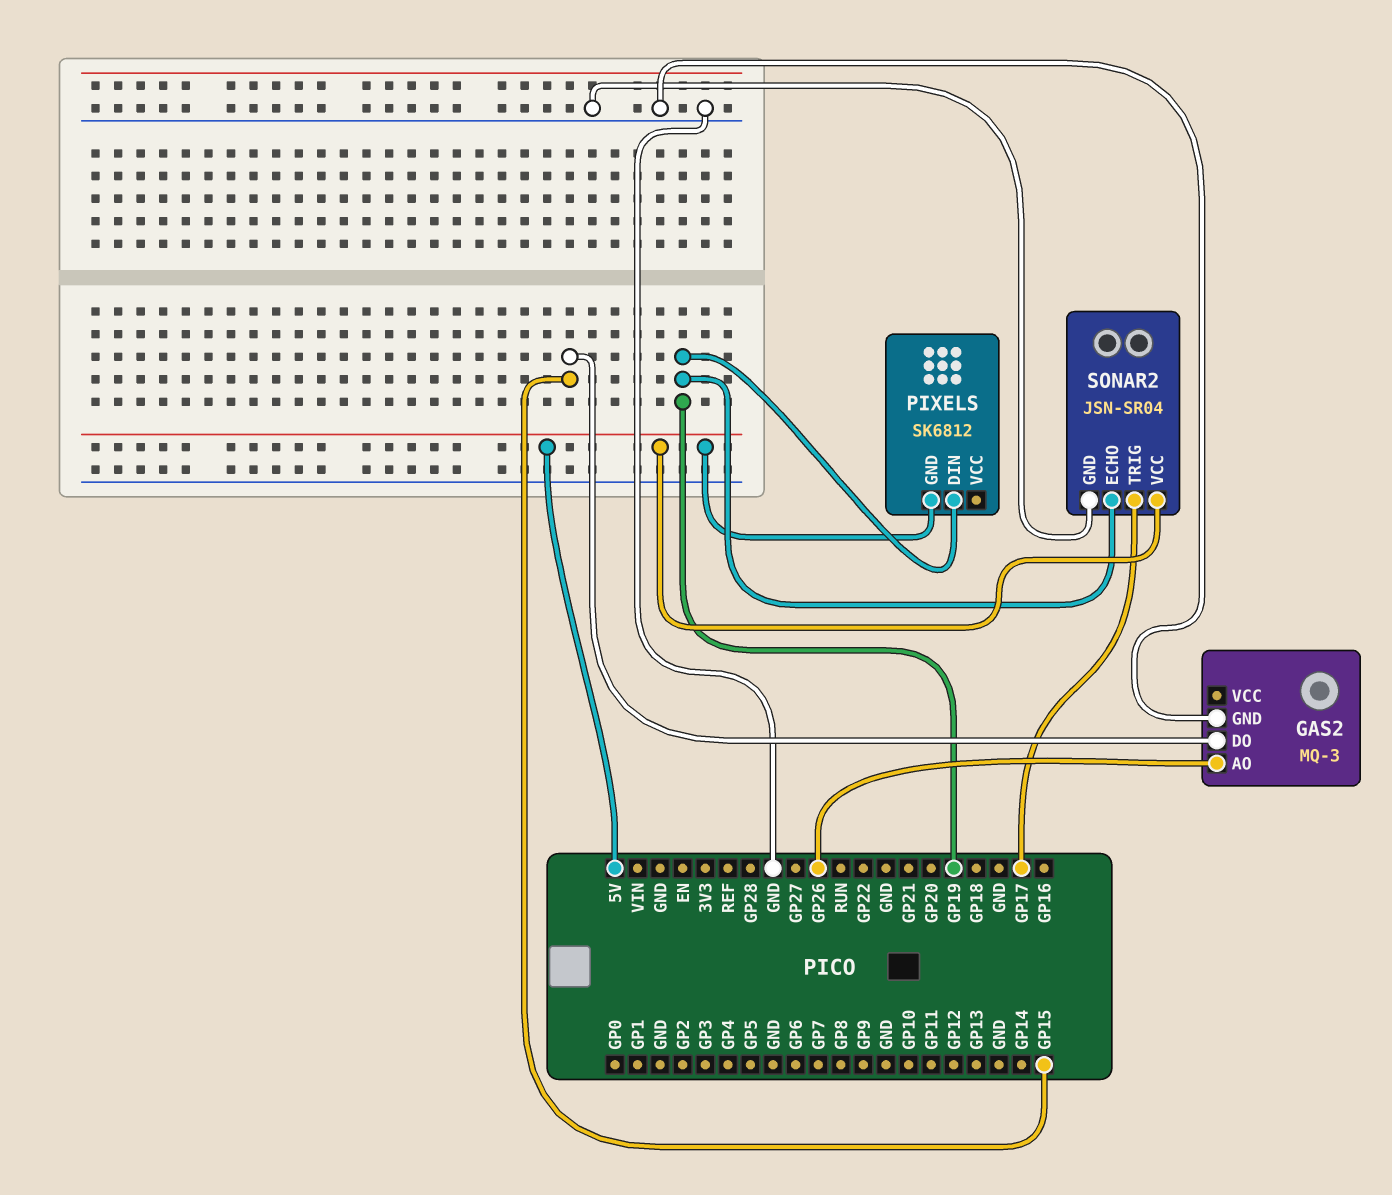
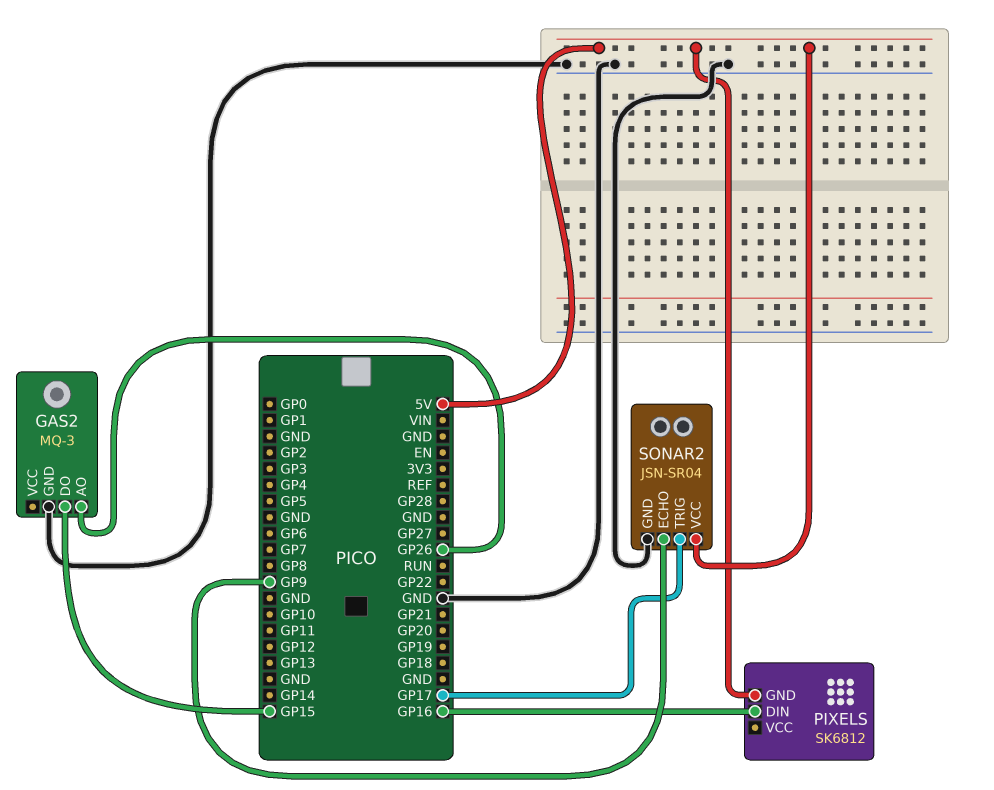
PIXELS pin DIN: GP19 -> GP16
SONAR2 pin ECHO: GP19 -> GP9

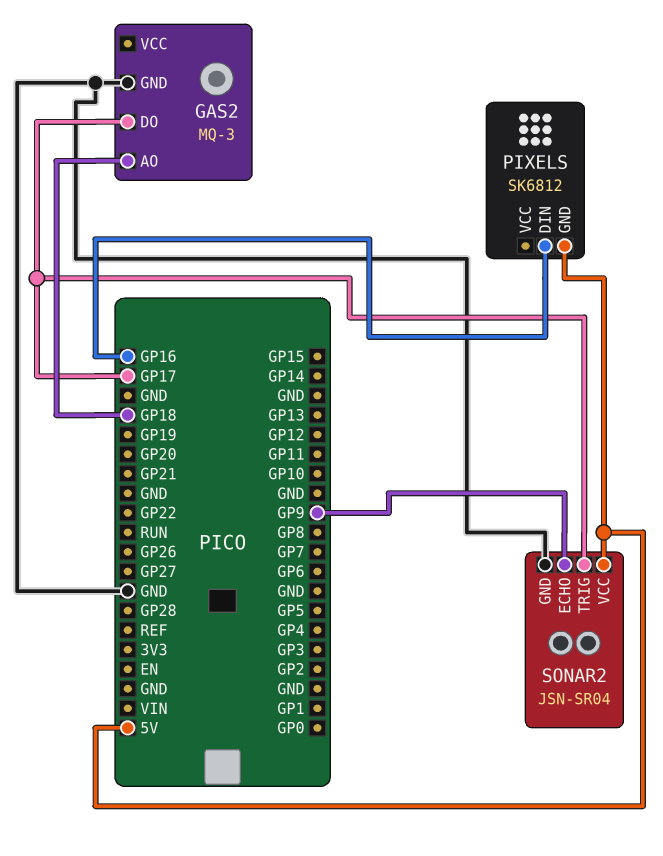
GAS2 pin AO: GP26 -> GP18
GAS2 pin DO: GP15 -> GP17

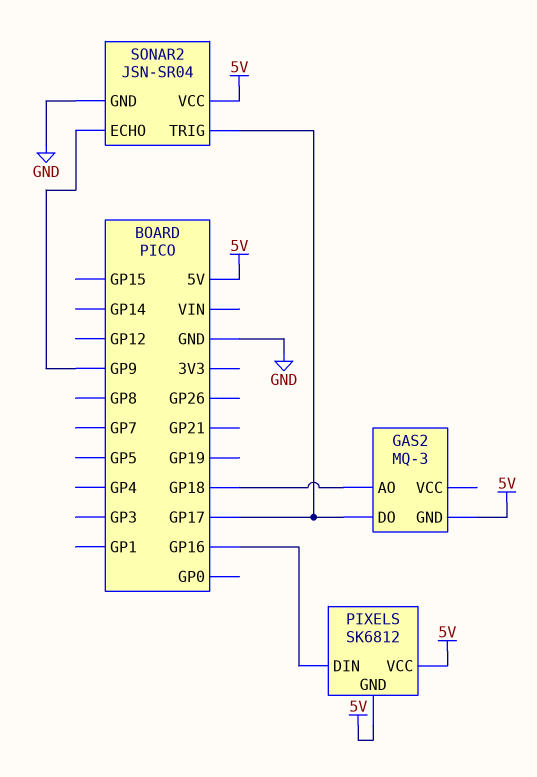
GAS2 pin GND: GND -> 5V
PIXELS pin VCC: none -> 5V

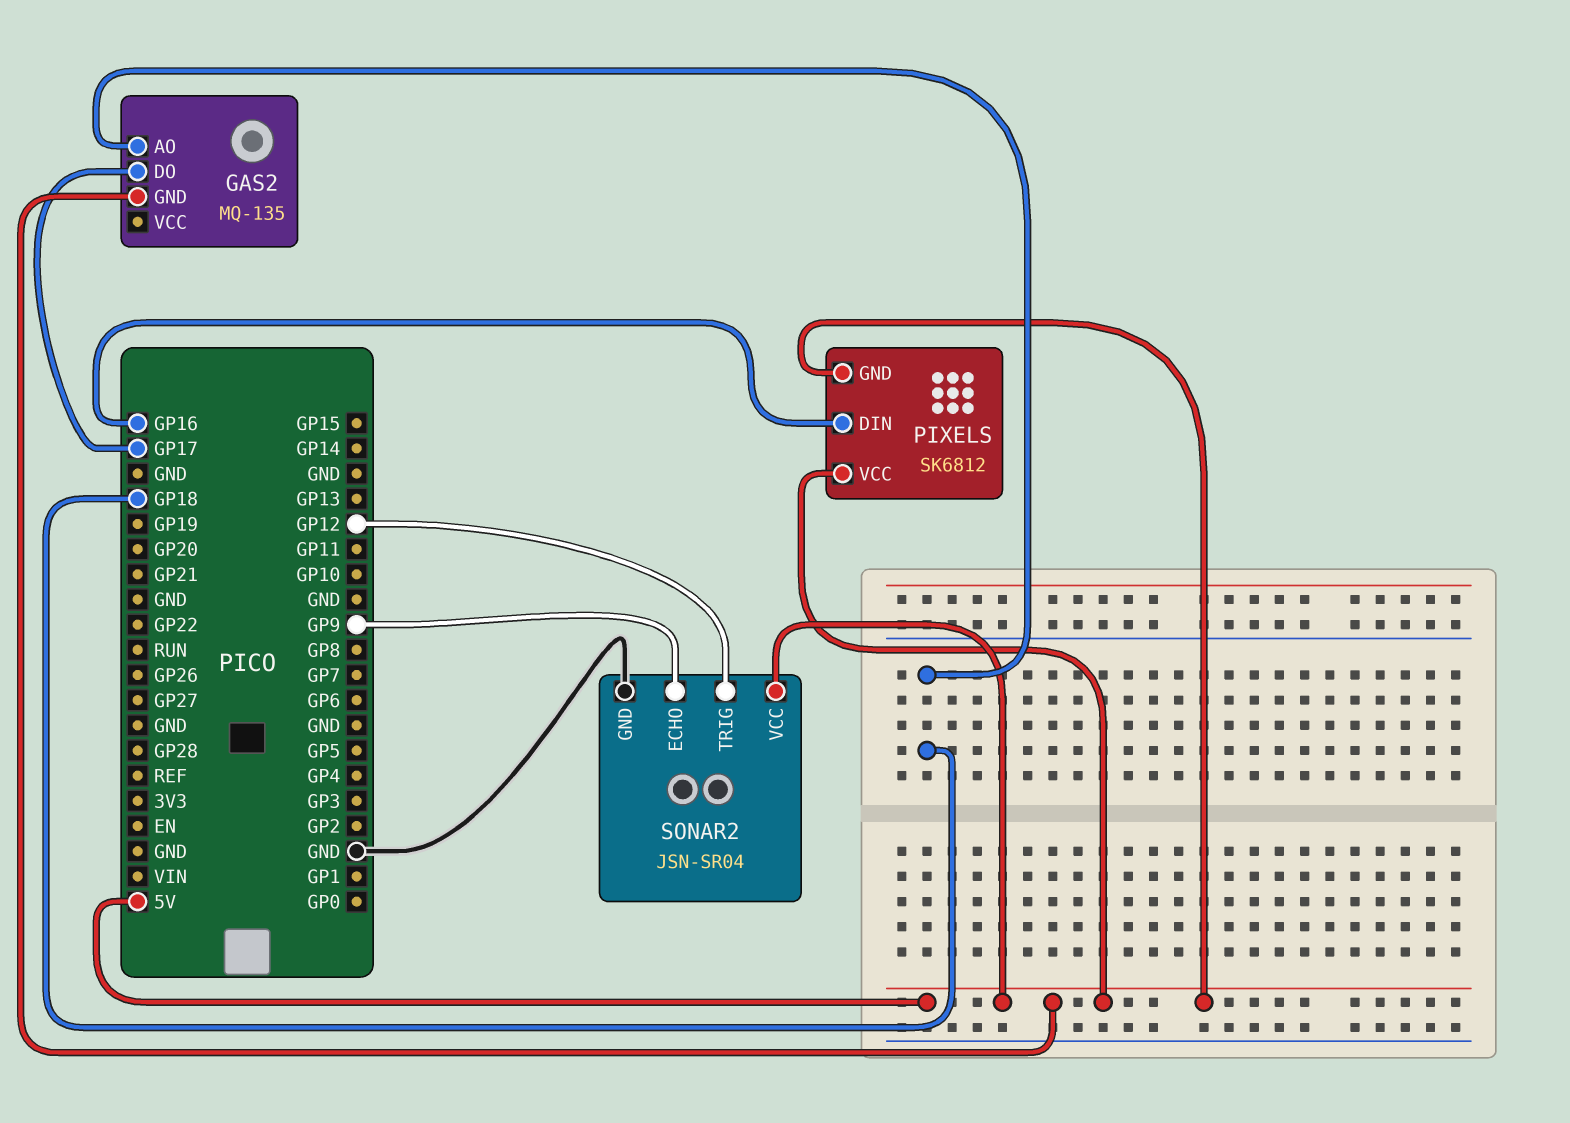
GAS2: MQ-3 -> MQ-135
SONAR2 pin TRIG: GP17 -> GP12

